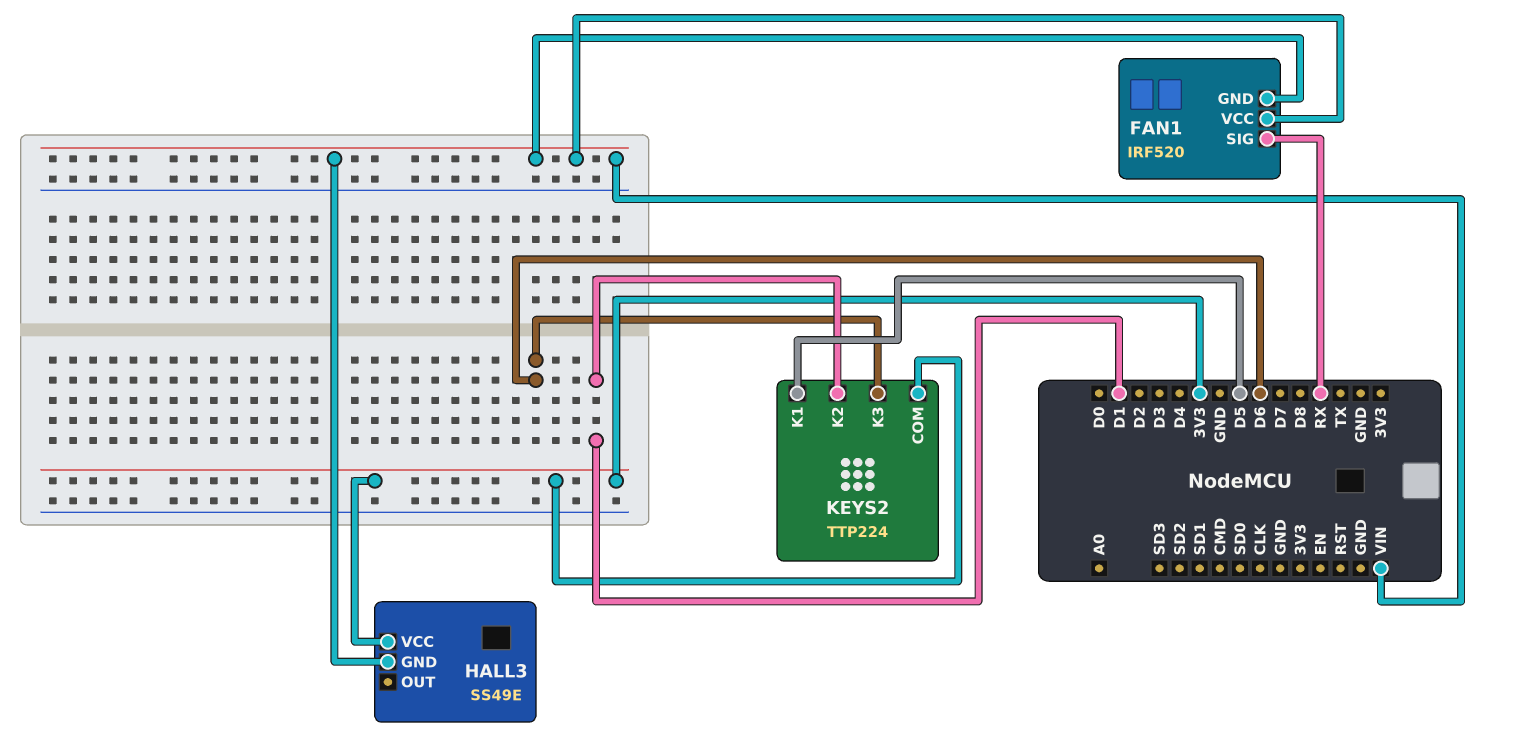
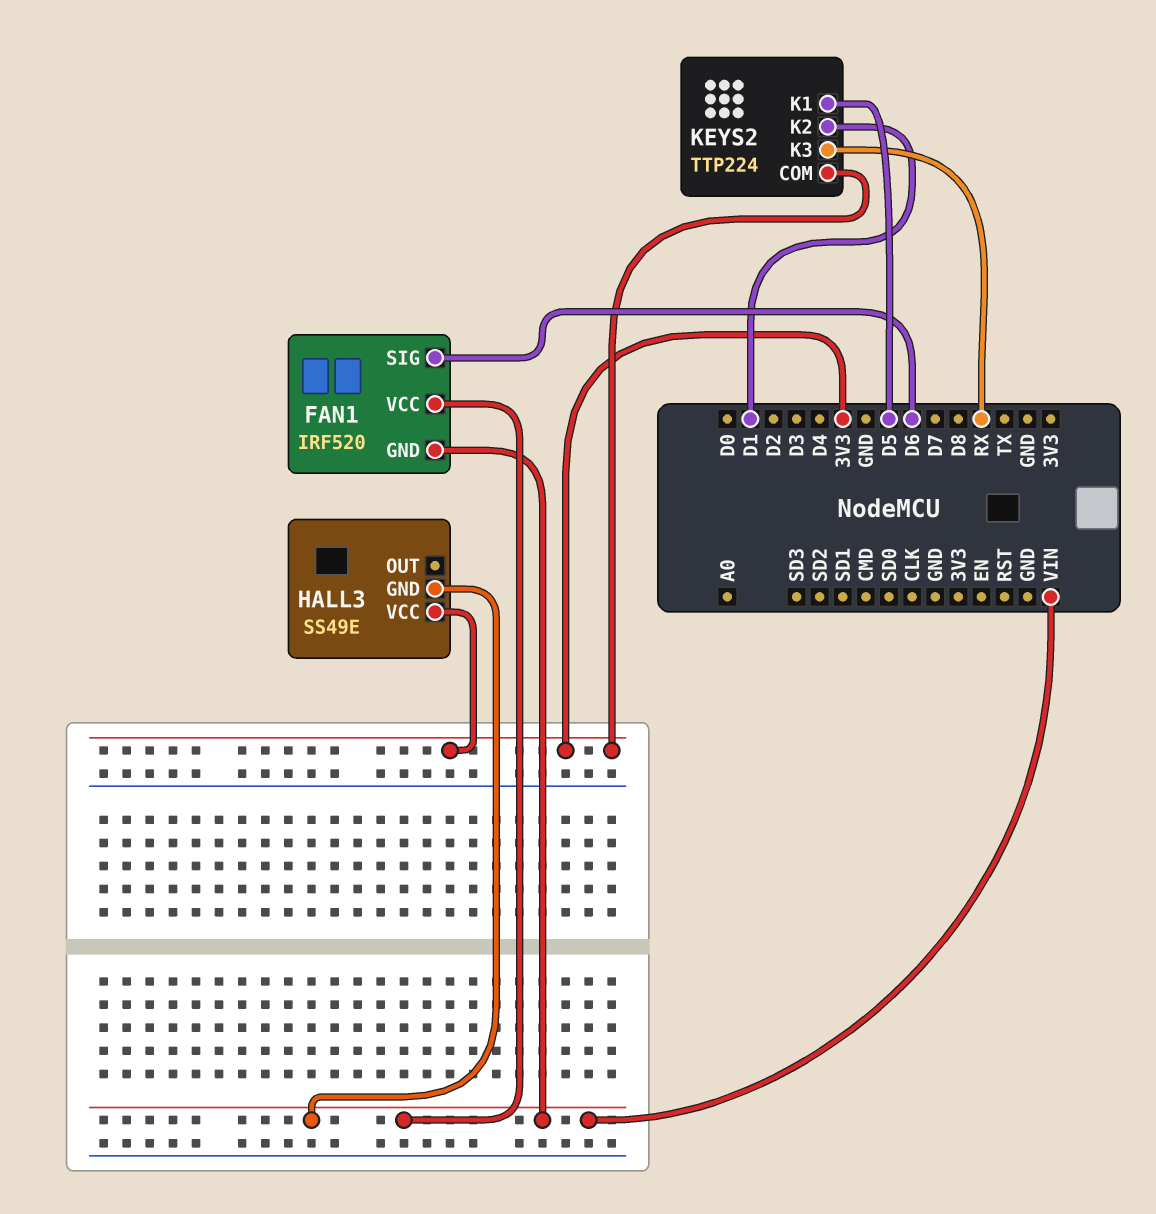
FAN1 pin SIG: RX -> D6
KEYS2 pin K3: D6 -> RX

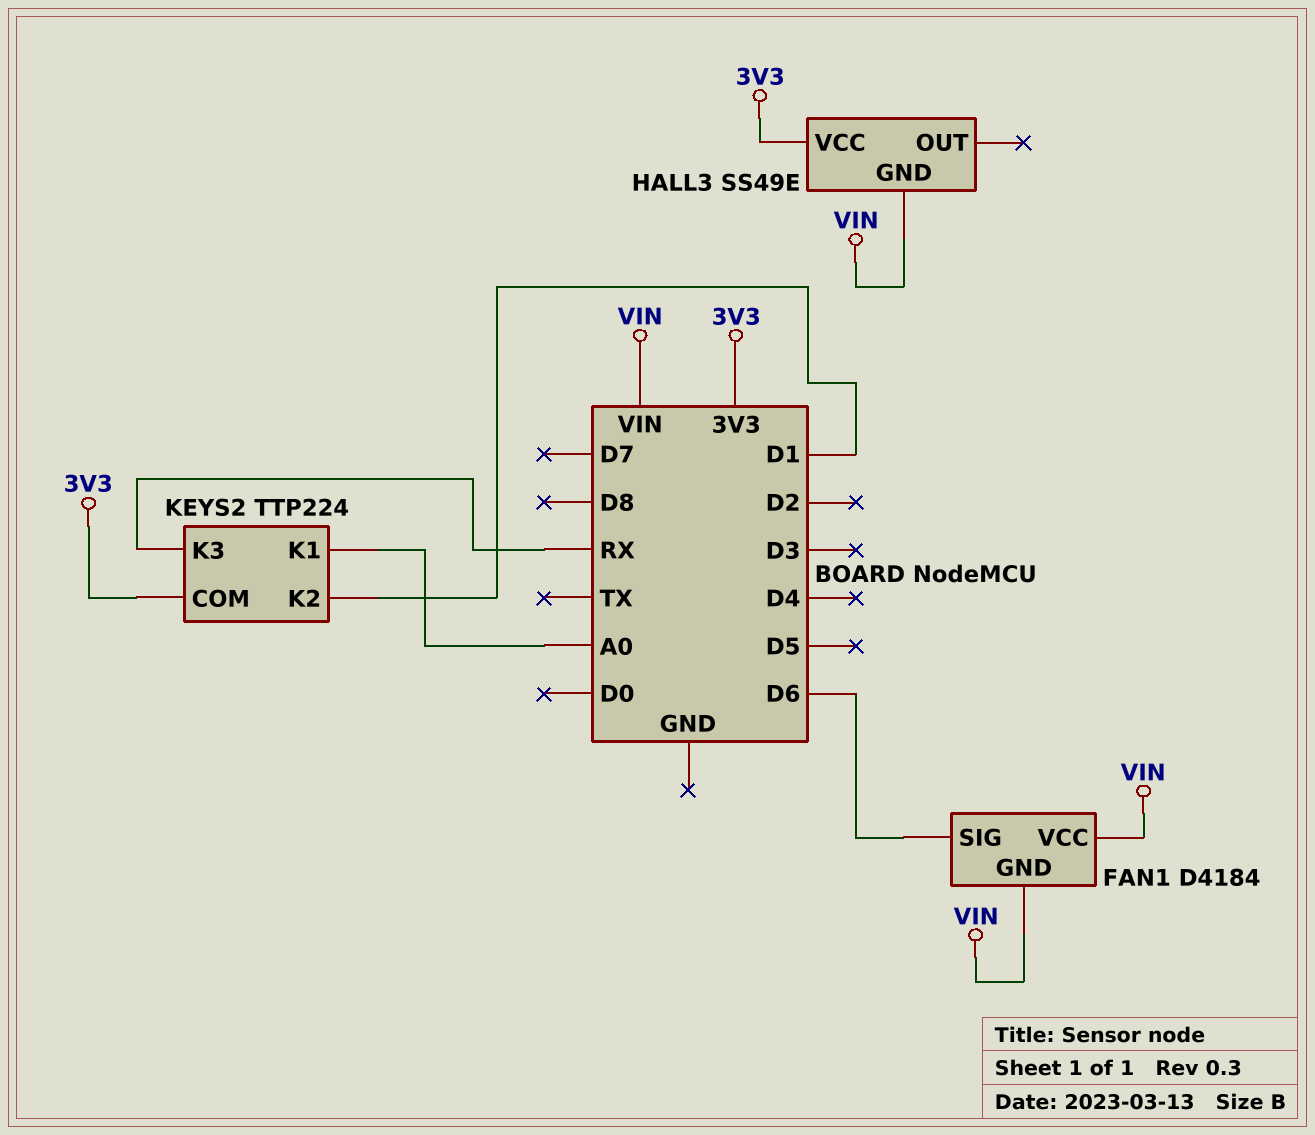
FAN1: IRF520 -> D4184
KEYS2 pin K1: D5 -> A0

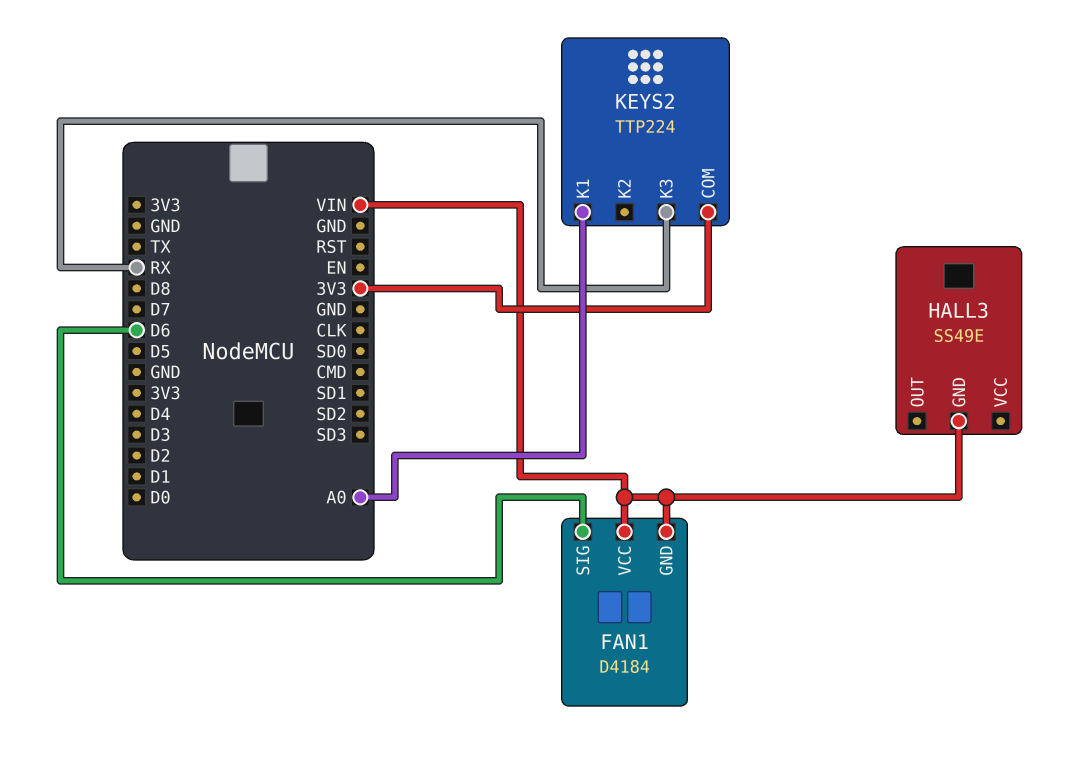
HALL3 pin VCC: 3V3 -> none
KEYS2 pin K2: D1 -> none

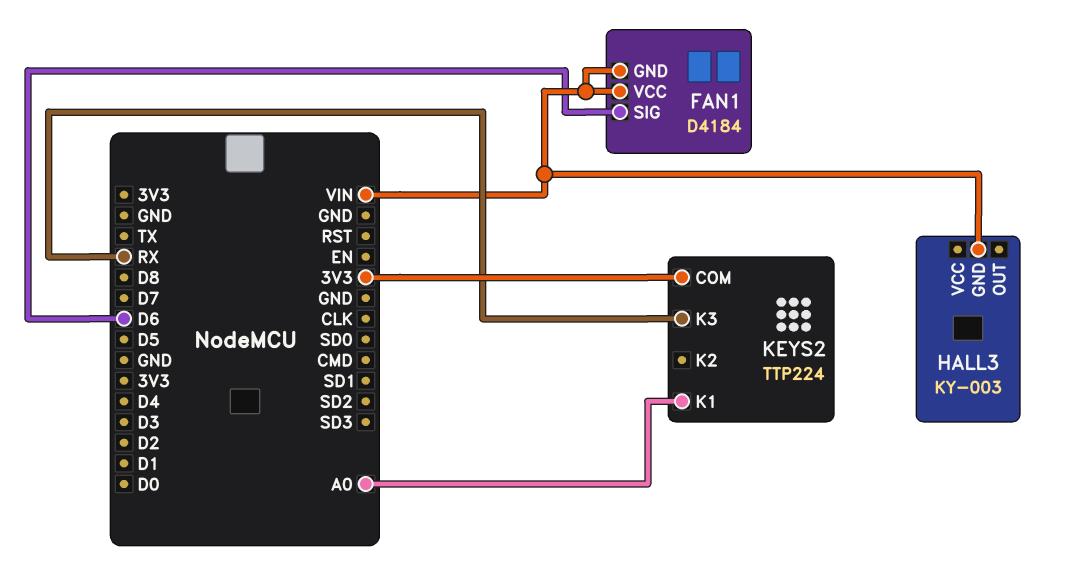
HALL3: SS49E -> KY-003

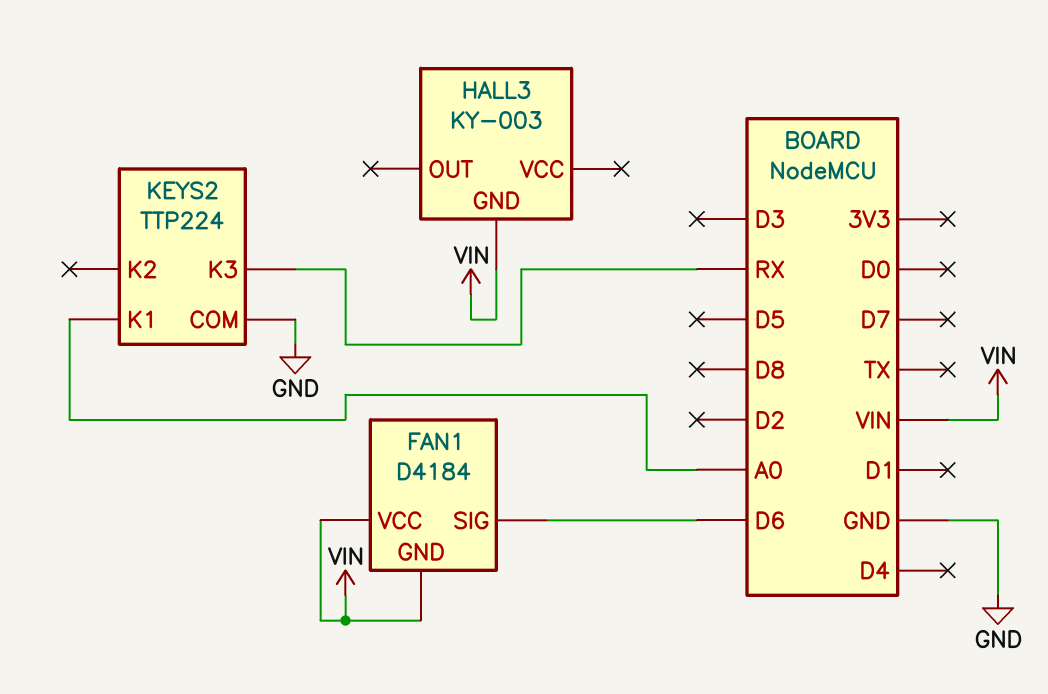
KEYS2 pin COM: 3V3 -> GND

